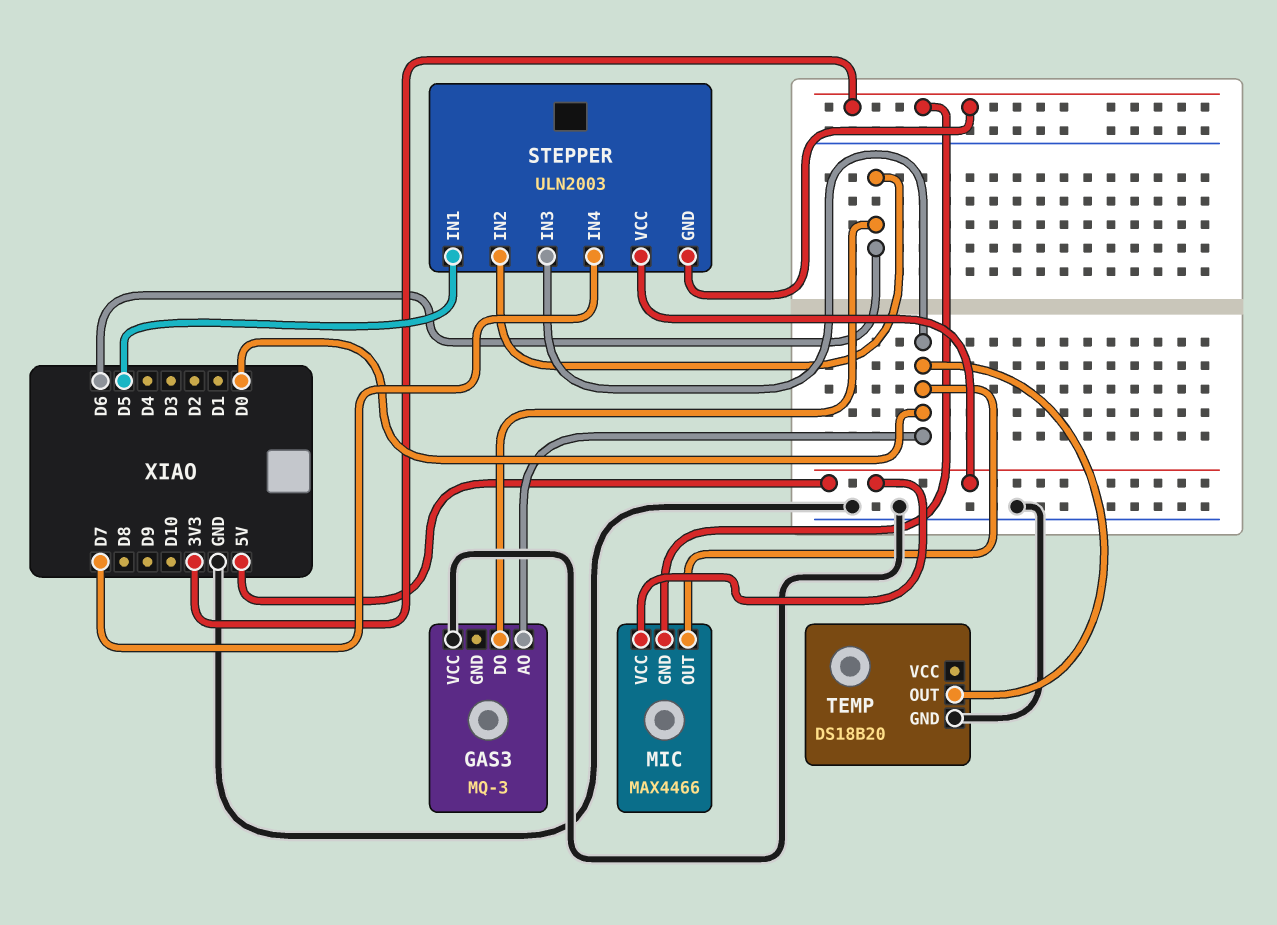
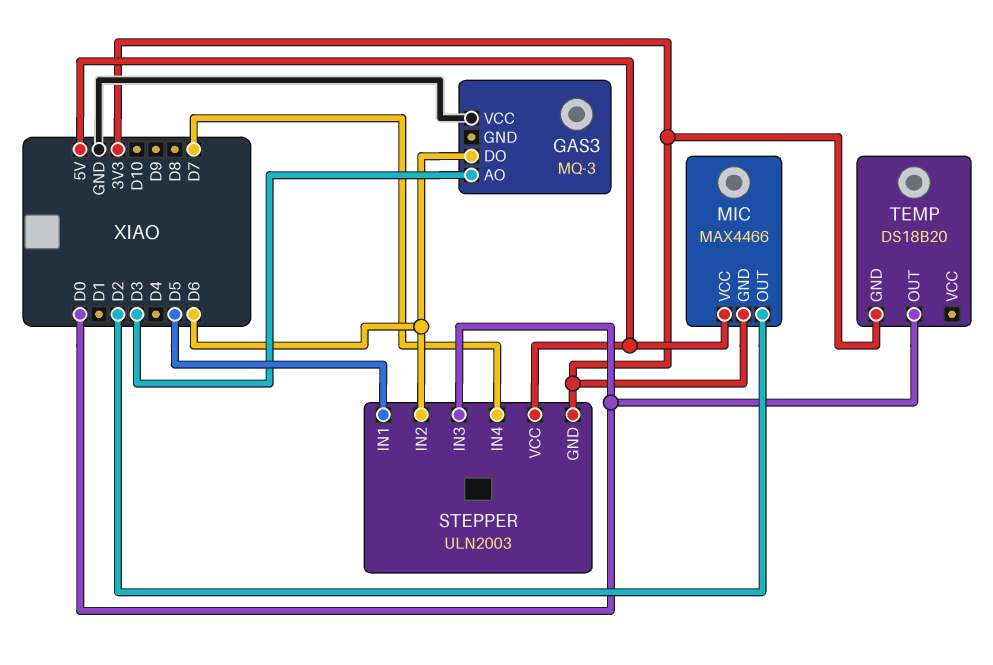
GAS3 pin AO: D0 -> D3
MIC pin OUT: D0 -> D2
TEMP pin GND: GND -> 3V3

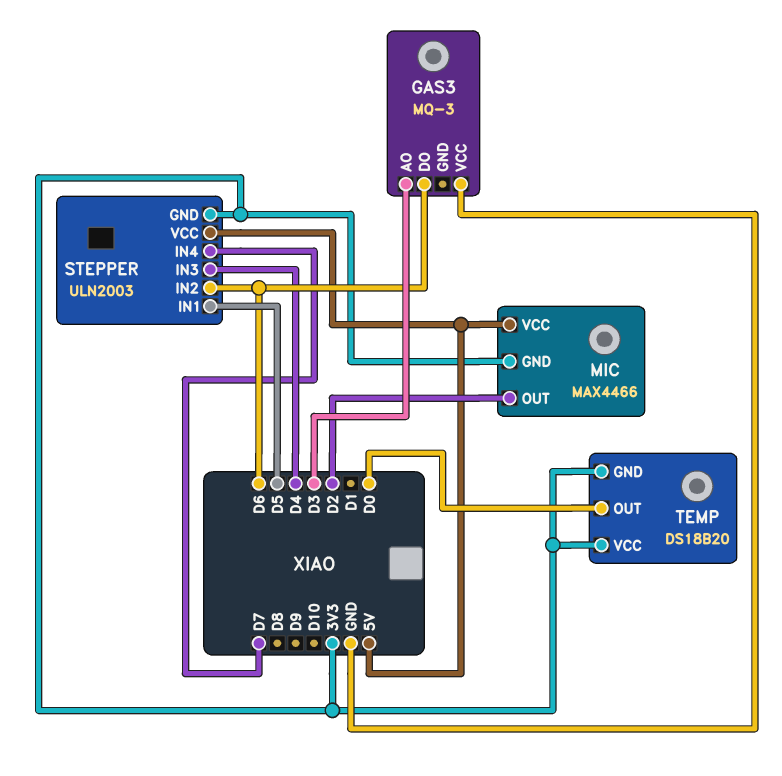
STEPPER pin IN3: D0 -> D4
TEMP pin VCC: none -> 3V3

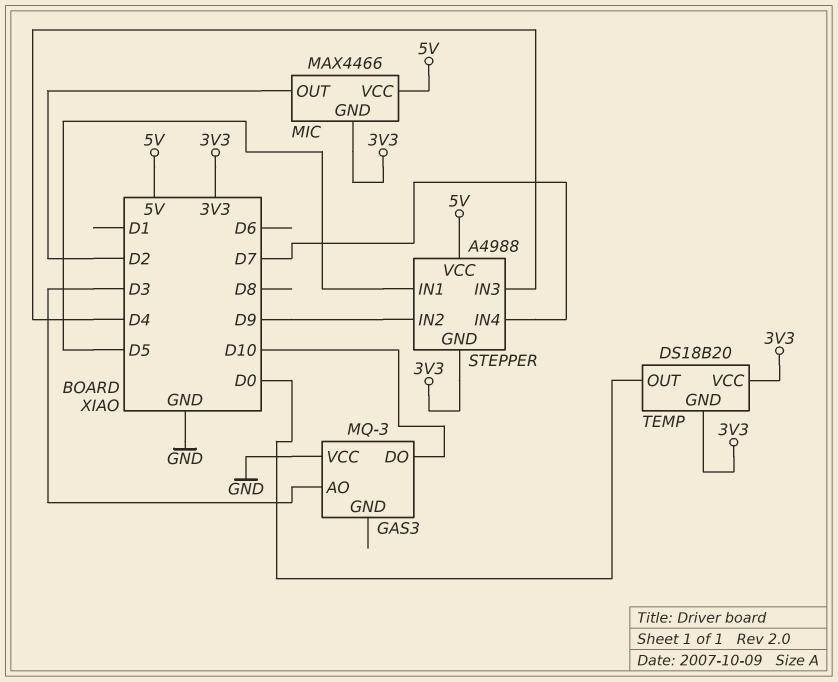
GAS3 pin DO: D6 -> D10
STEPPER: ULN2003 -> A4988
STEPPER pin IN2: D6 -> D9

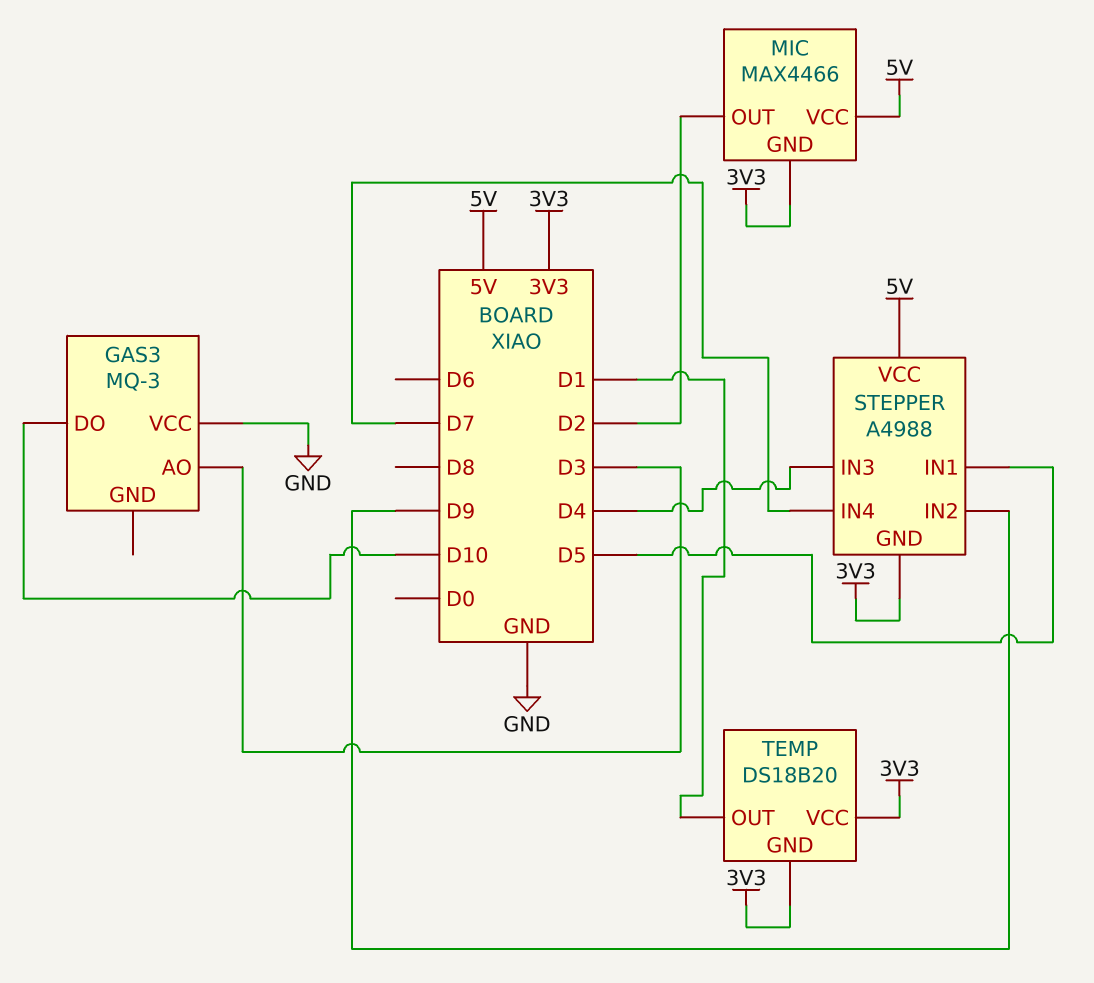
TEMP pin OUT: D0 -> D1

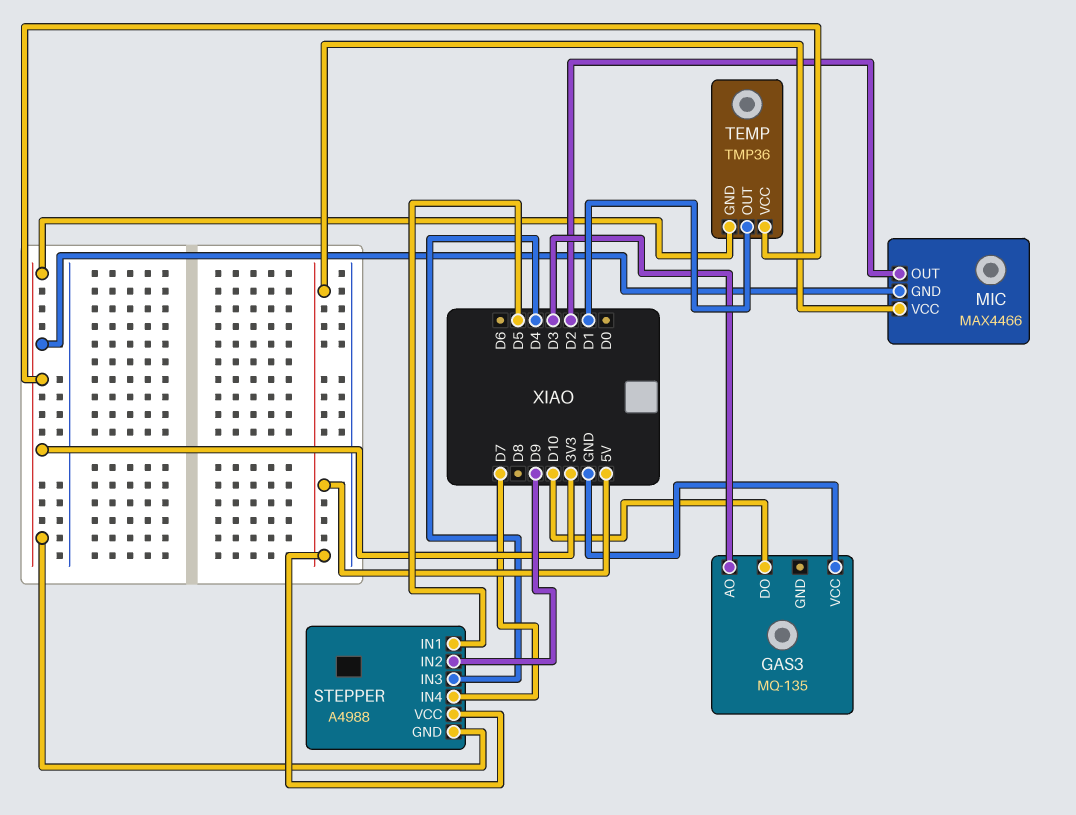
GAS3: MQ-3 -> MQ-135
TEMP: DS18B20 -> TMP36

